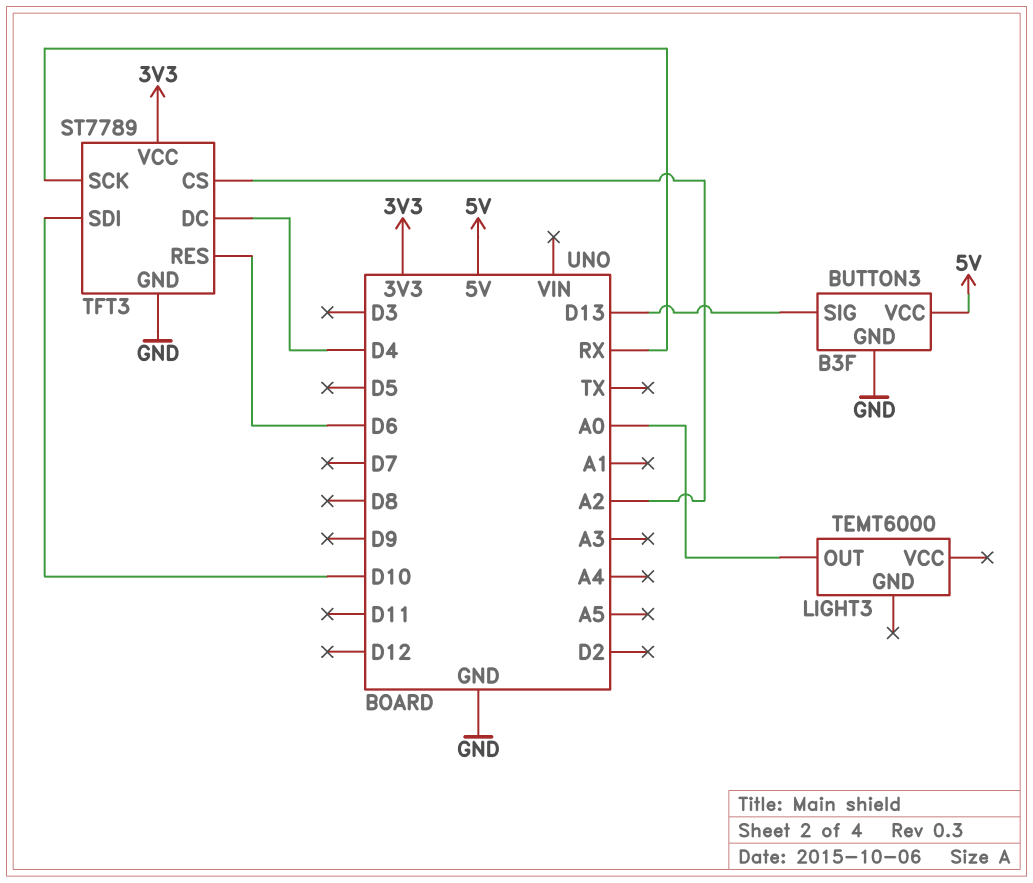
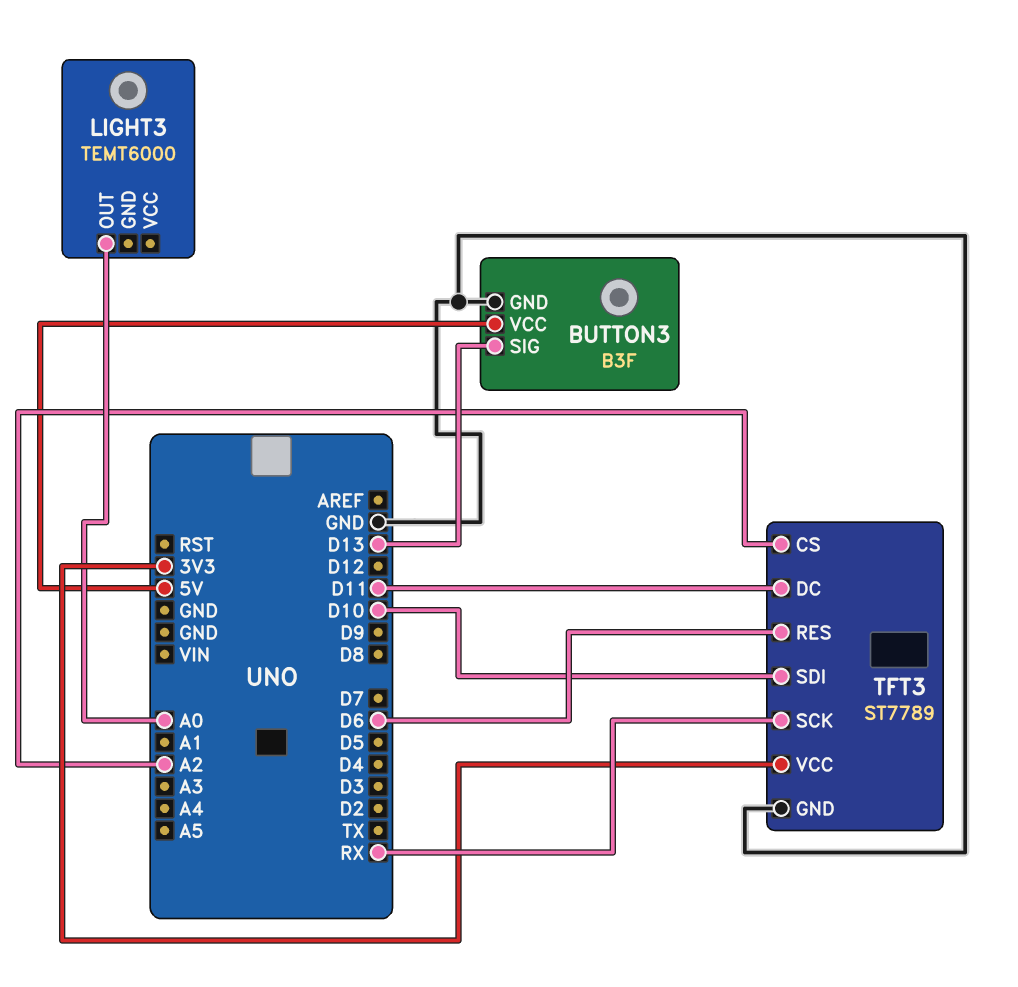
TFT3 pin DC: D4 -> D11

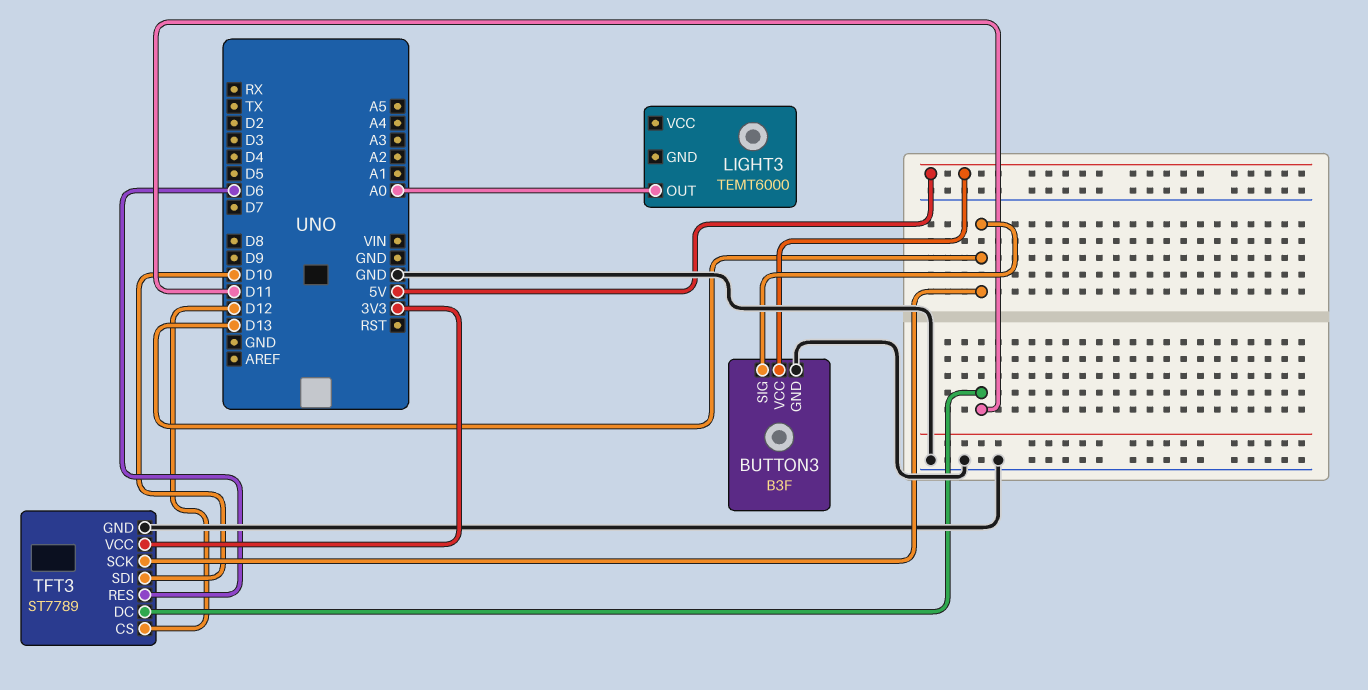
TFT3 pin CS: A2 -> D12
TFT3 pin SCK: RX -> D13

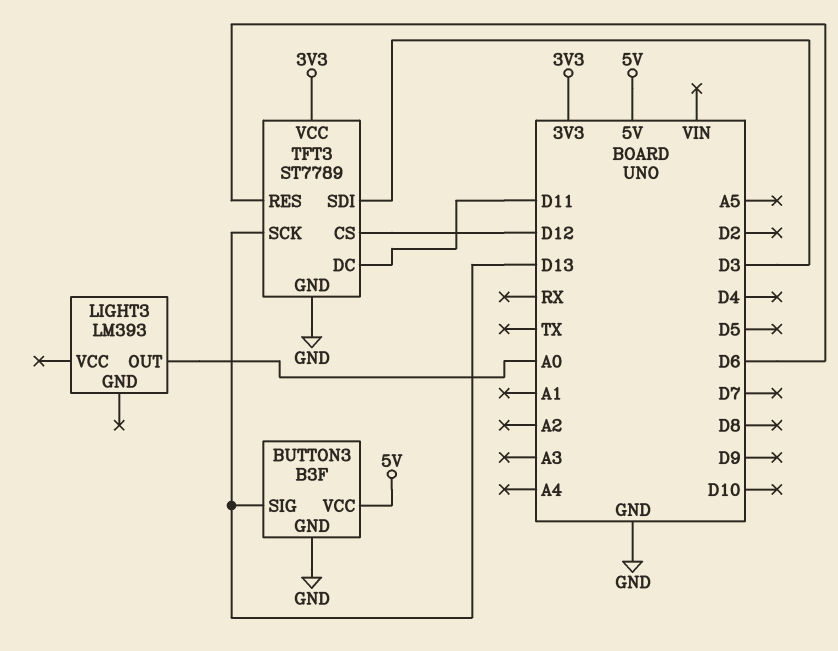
LIGHT3: TEMT6000 -> LM393
TFT3 pin SDI: D10 -> D3

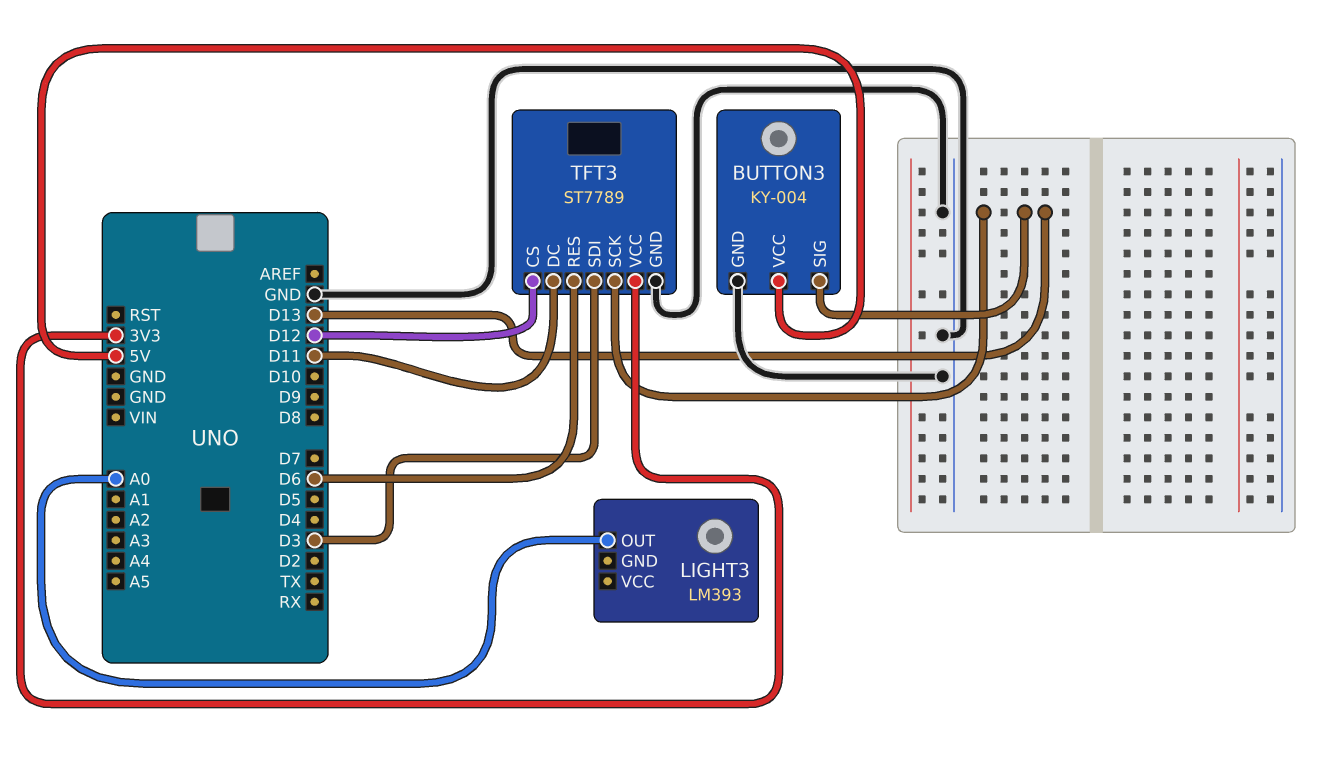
BUTTON3: B3F -> KY-004

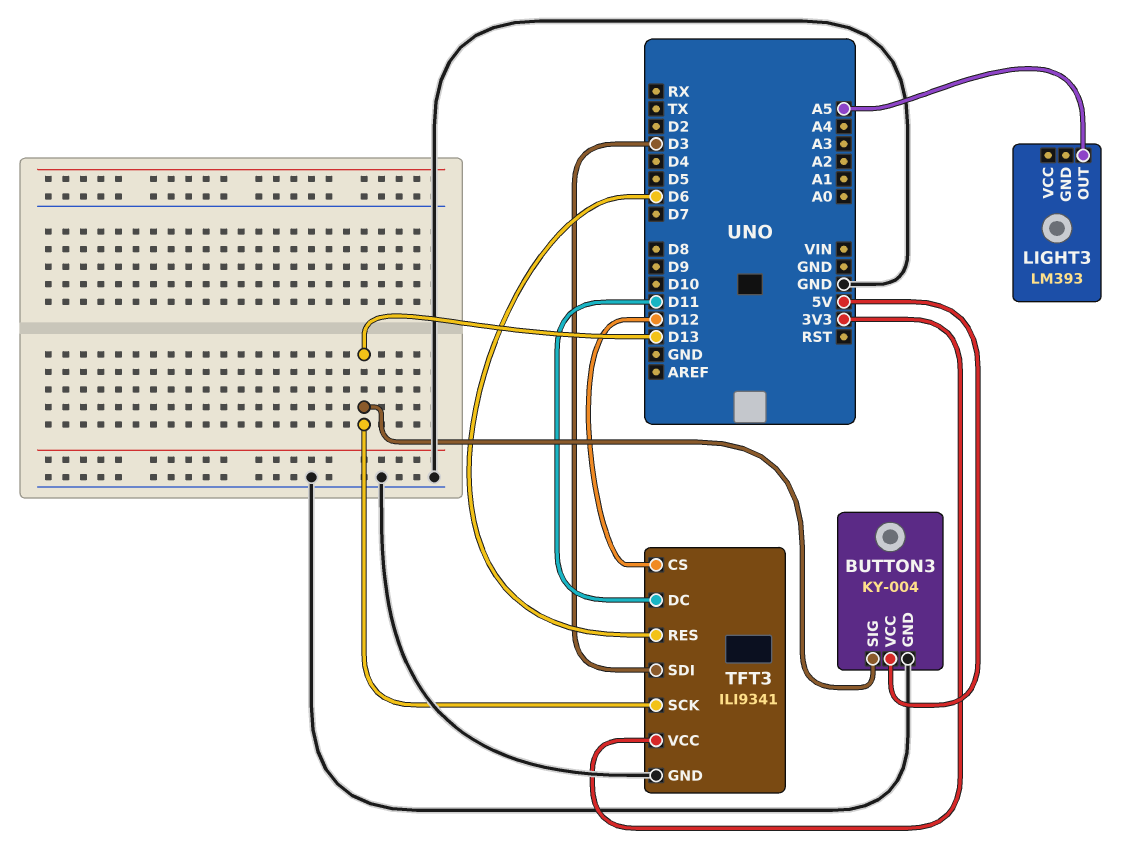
LIGHT3 pin OUT: A0 -> A5
TFT3: ST7789 -> ILI9341

